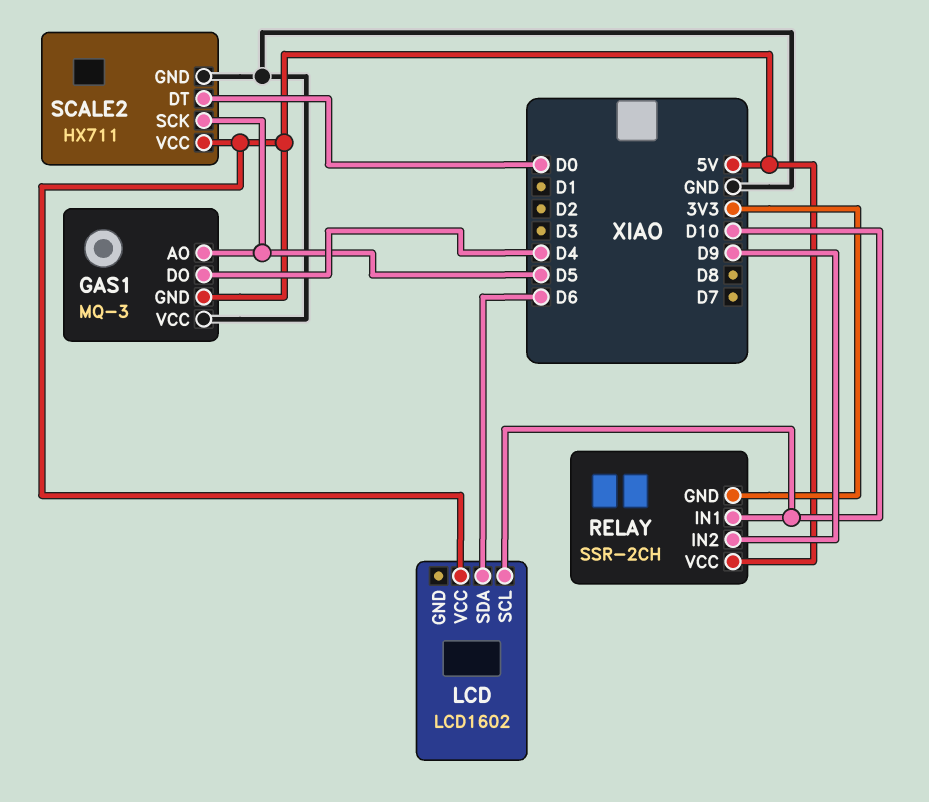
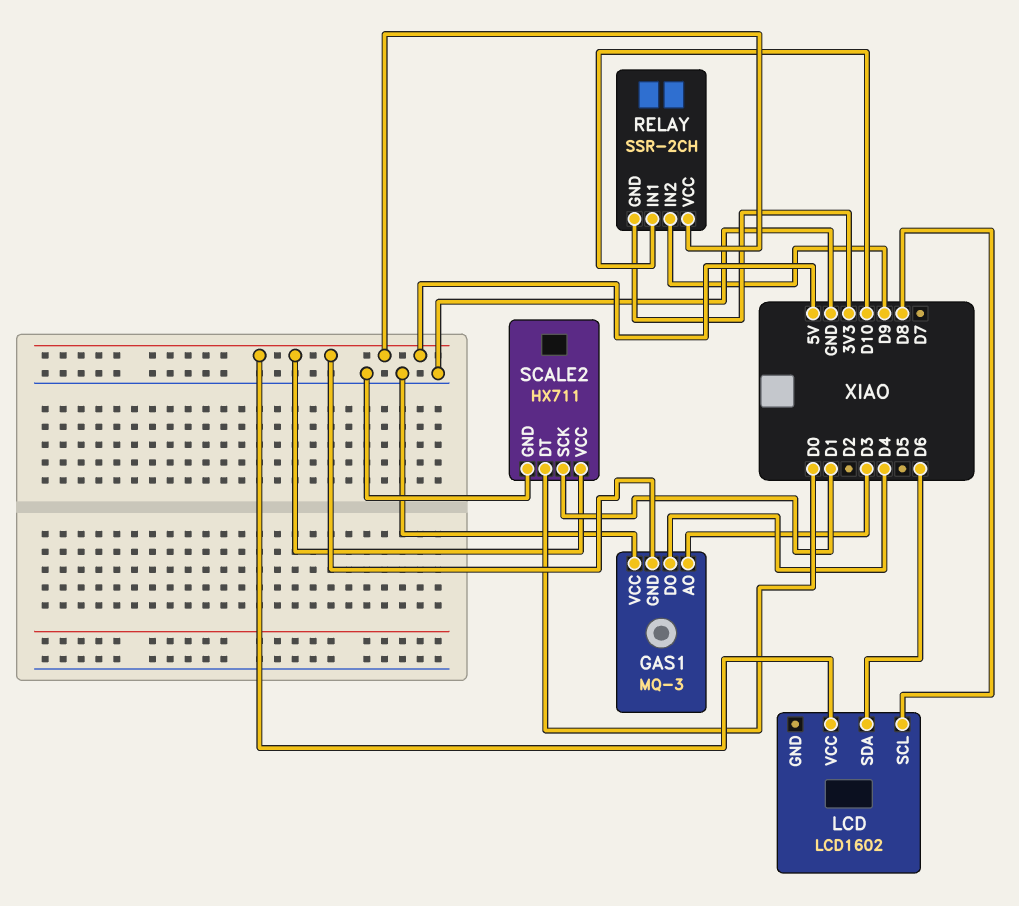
GAS1 pin AO: D5 -> D3
LCD pin SCL: D10 -> D8
SCALE2 pin SCK: D5 -> D1

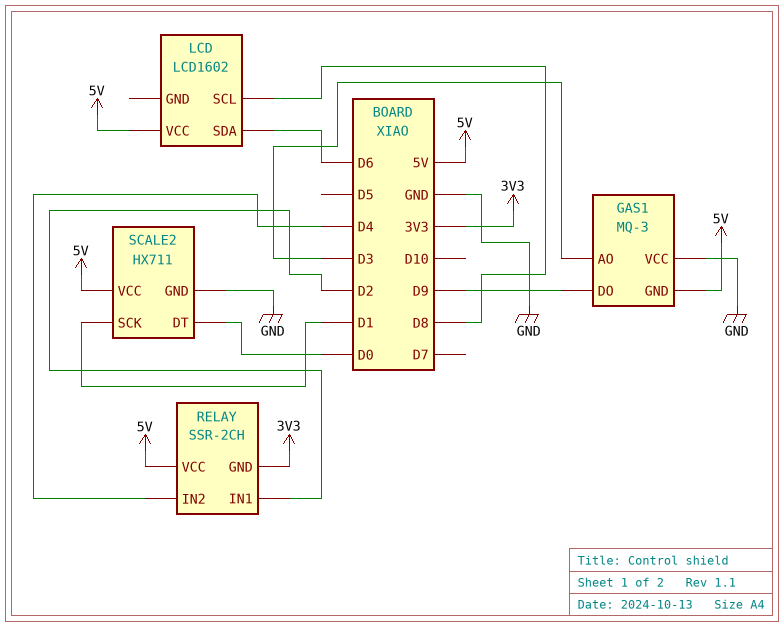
GAS1 pin DO: D4 -> D9
RELAY pin IN1: D10 -> D2
RELAY pin IN2: D9 -> D4

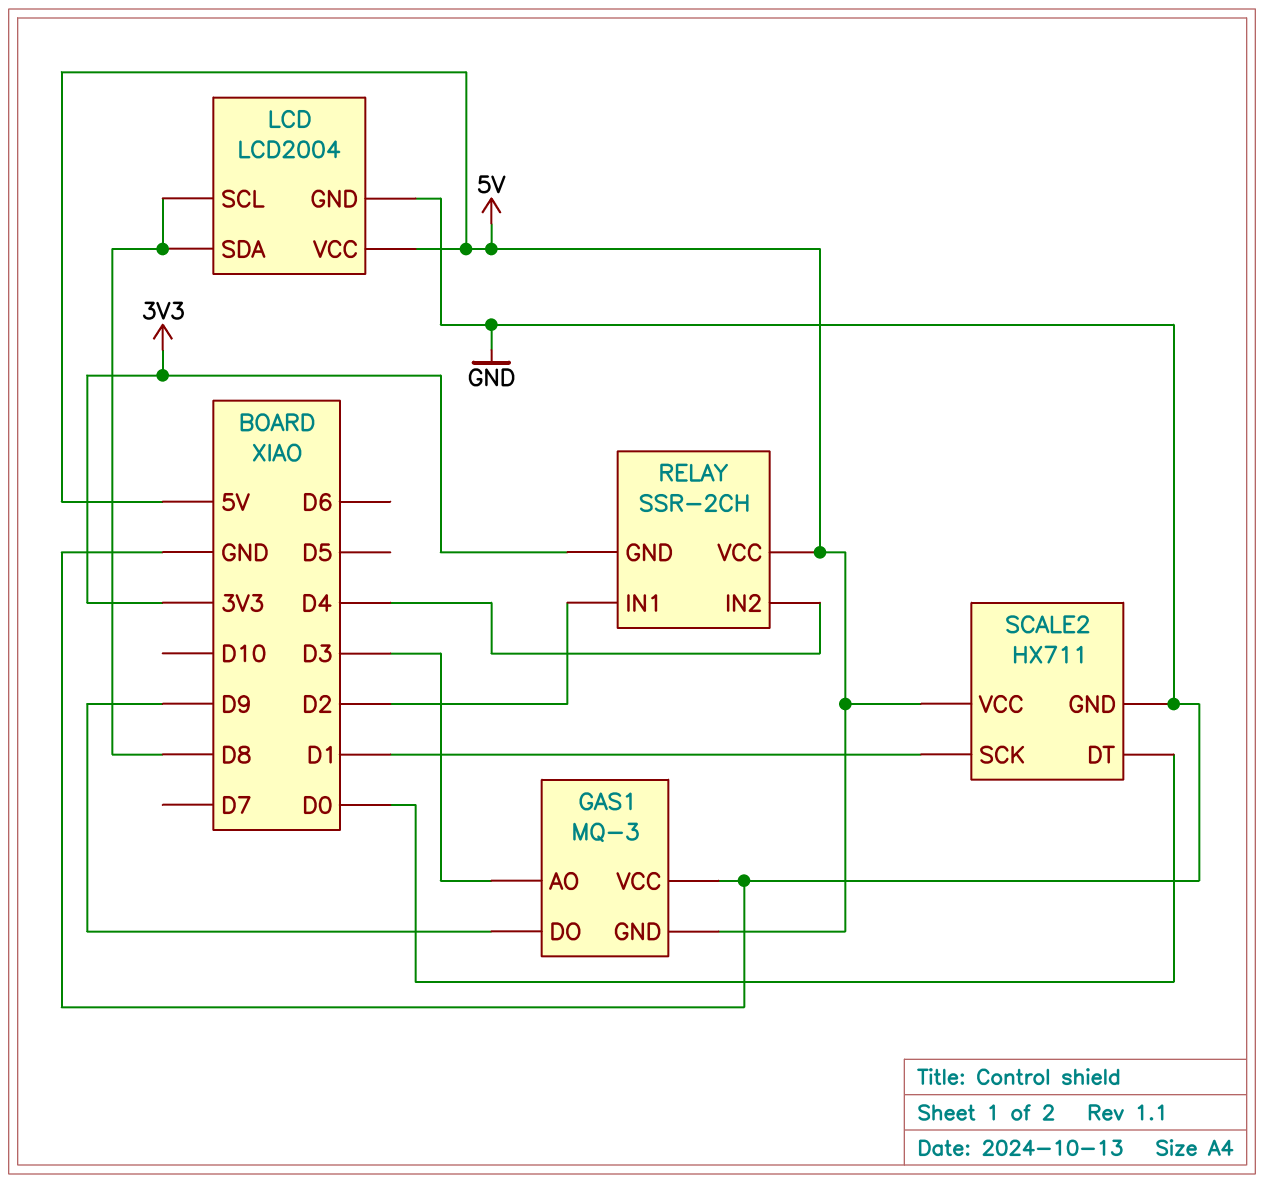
LCD: LCD1602 -> LCD2004
LCD pin GND: none -> GND
LCD pin SDA: D6 -> D8

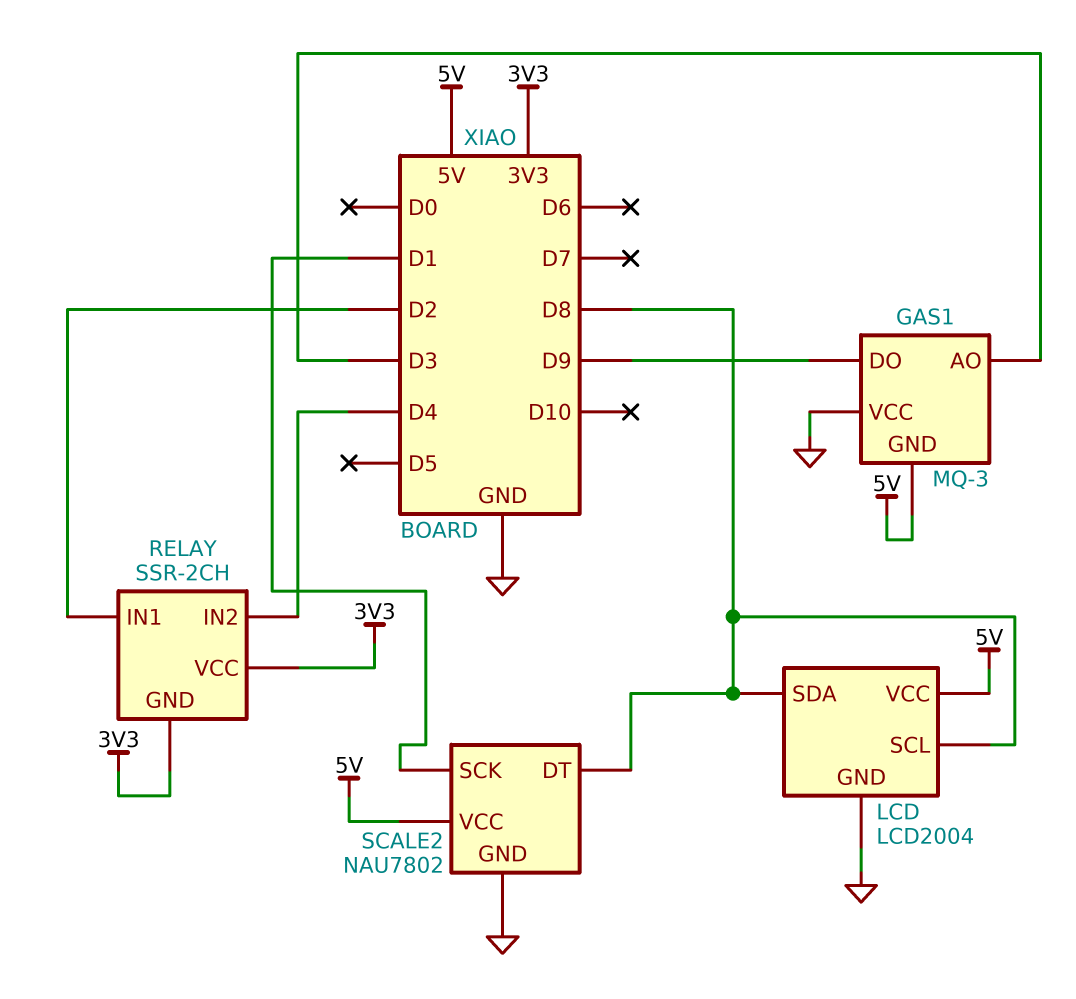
RELAY pin VCC: 5V -> 3V3
SCALE2: HX711 -> NAU7802
SCALE2 pin DT: D0 -> D8

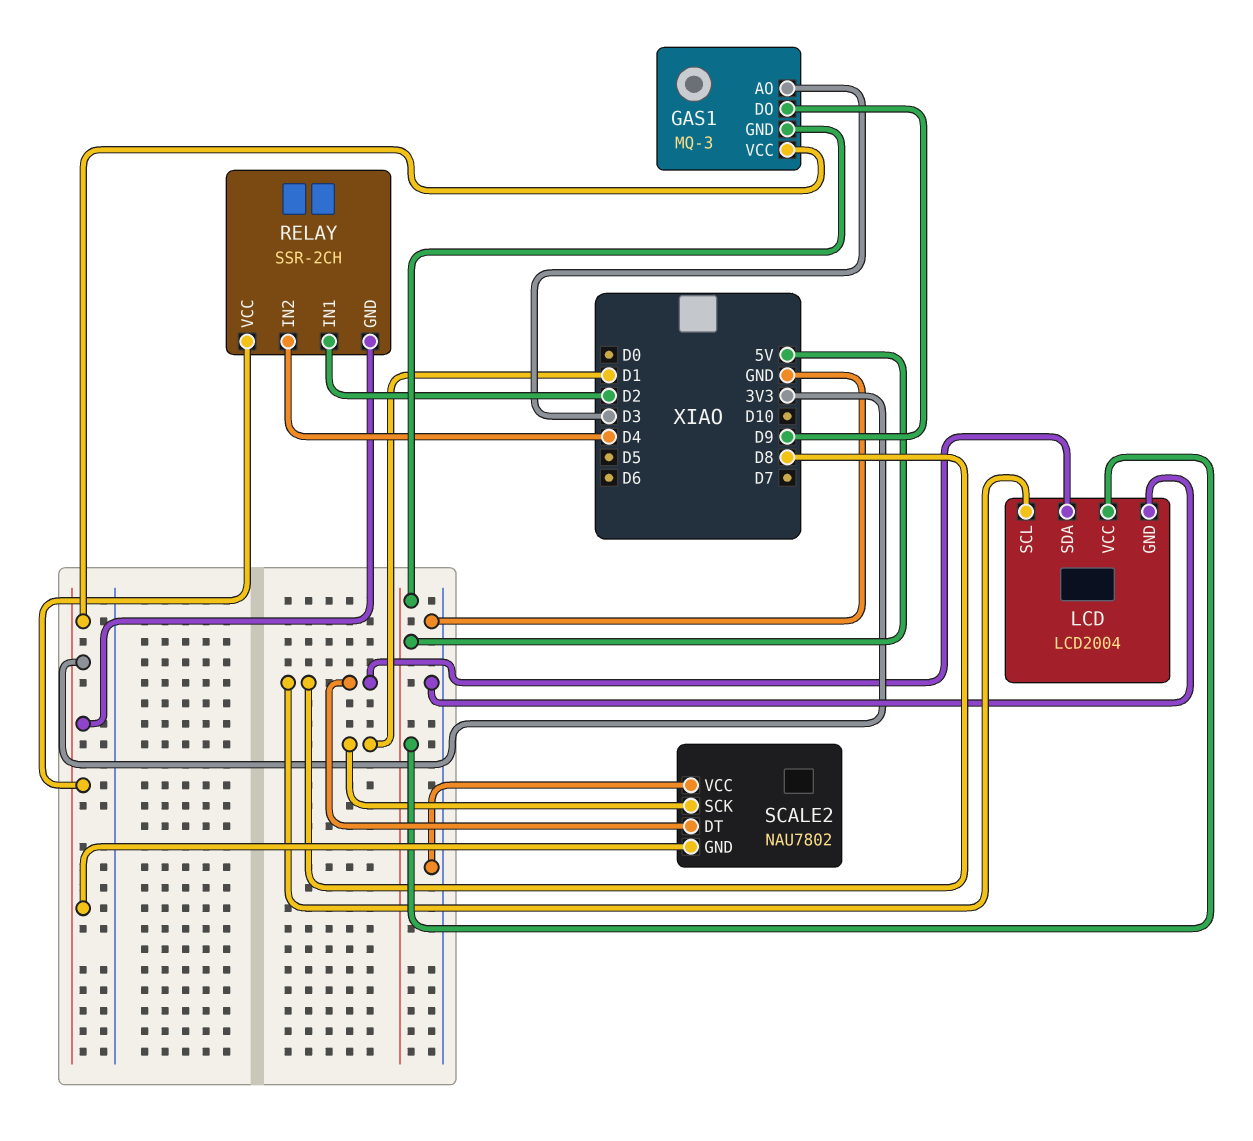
GAS1 pin VCC: GND -> 3V3
SCALE2 pin GND: GND -> 3V3
SCALE2 pin VCC: 5V -> GND

